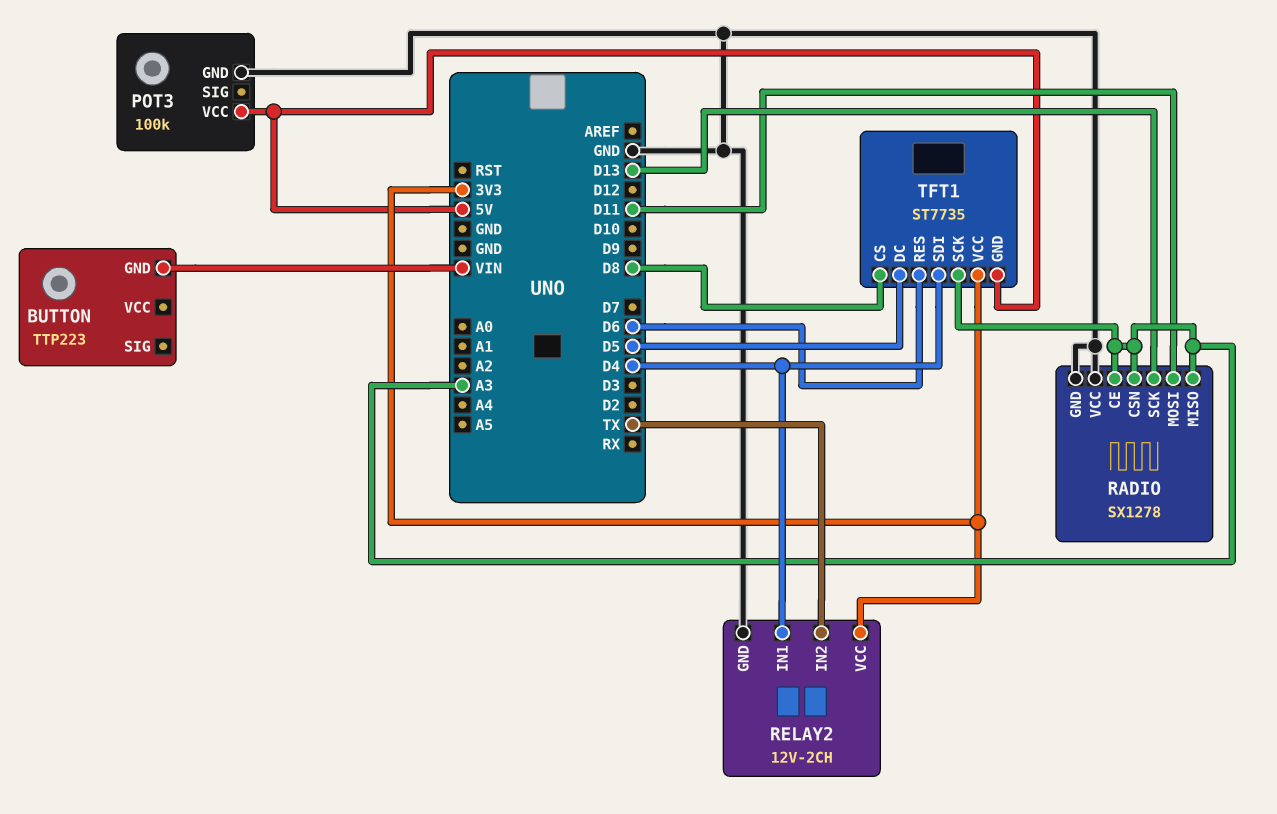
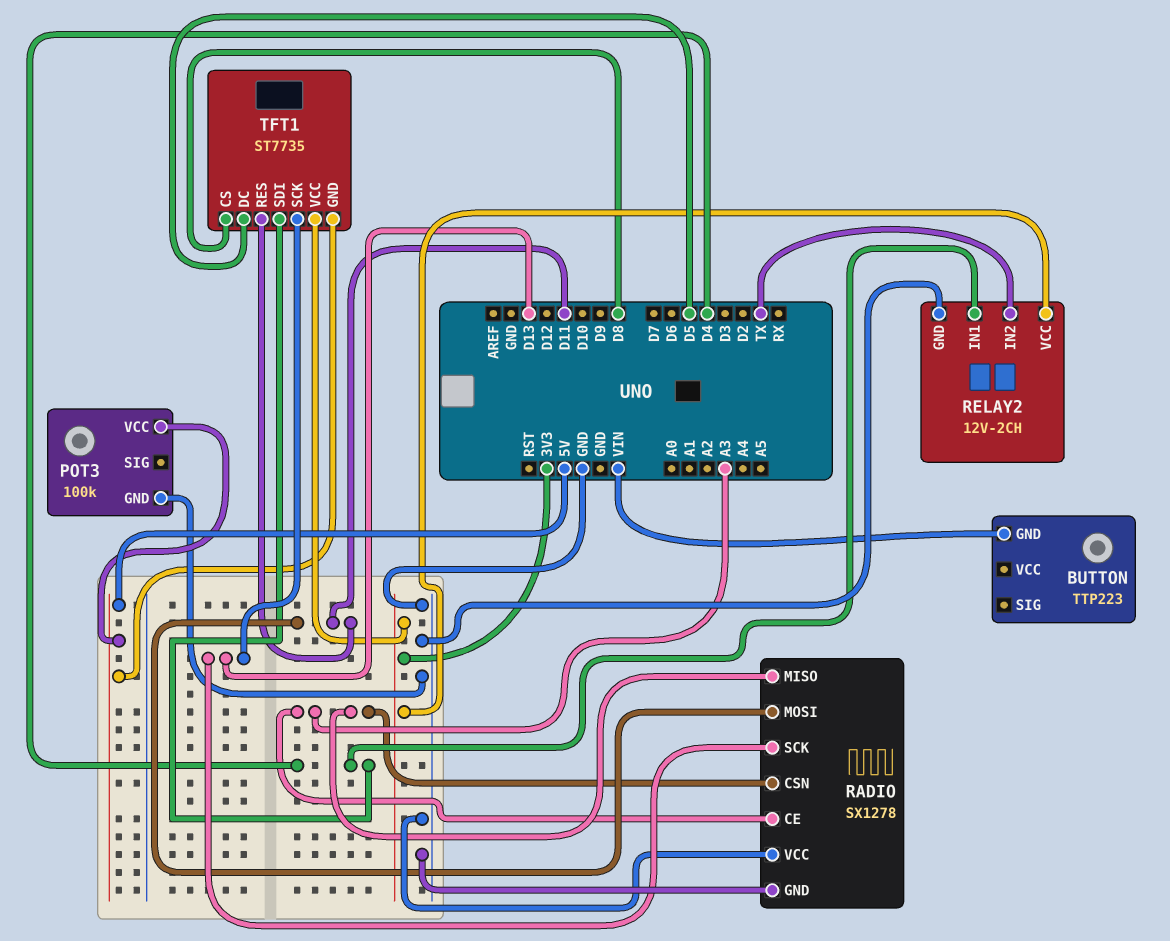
TFT1 pin RES: D6 -> D11
TFT1 pin SCK: A3 -> D13

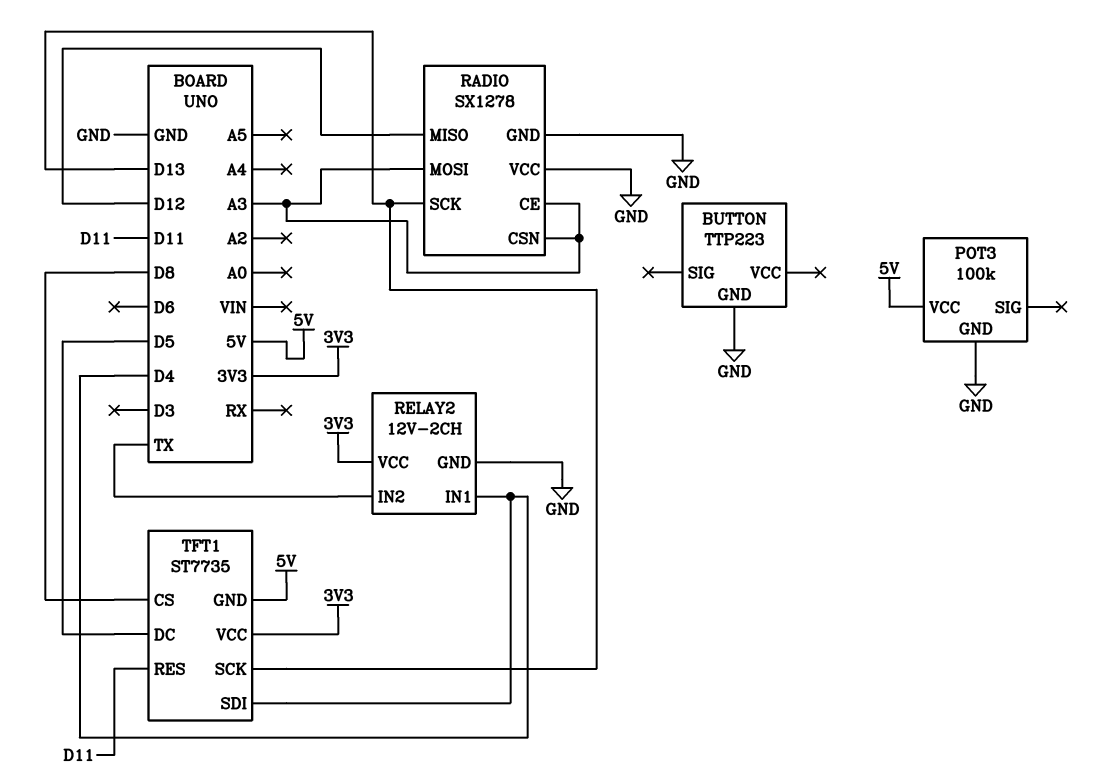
BUTTON pin GND: VIN -> GND
RADIO pin MISO: A3 -> D12
RADIO pin MOSI: D11 -> A3

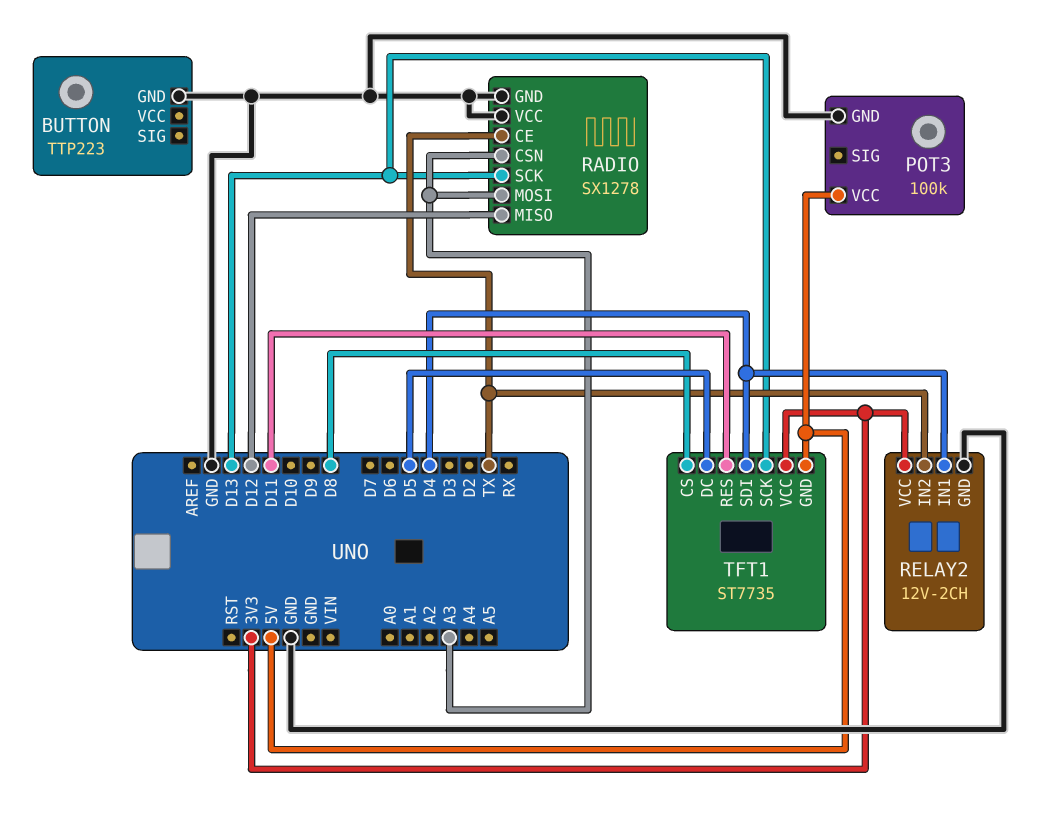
RADIO pin CE: A3 -> TX

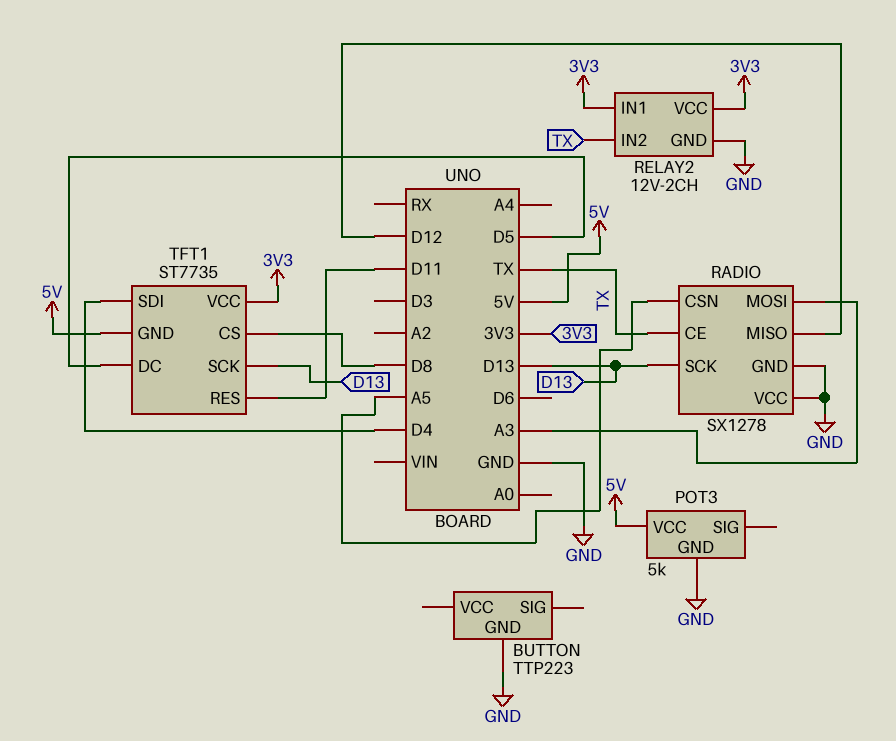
POT3: 100k -> 5k
RADIO pin CSN: A3 -> A5
RELAY2 pin IN1: D4 -> 3V3

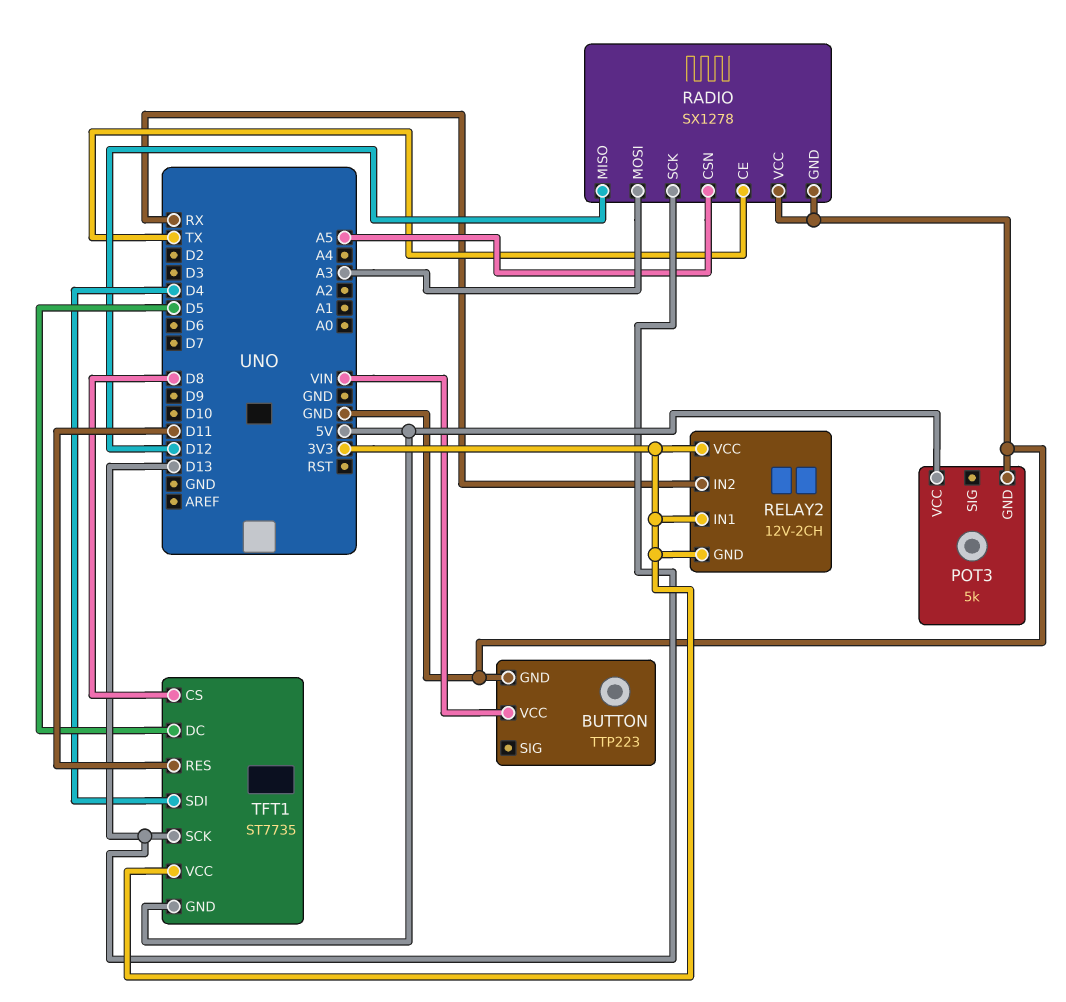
BUTTON pin VCC: none -> VIN
RELAY2 pin GND: GND -> 3V3
RELAY2 pin IN2: TX -> RX

